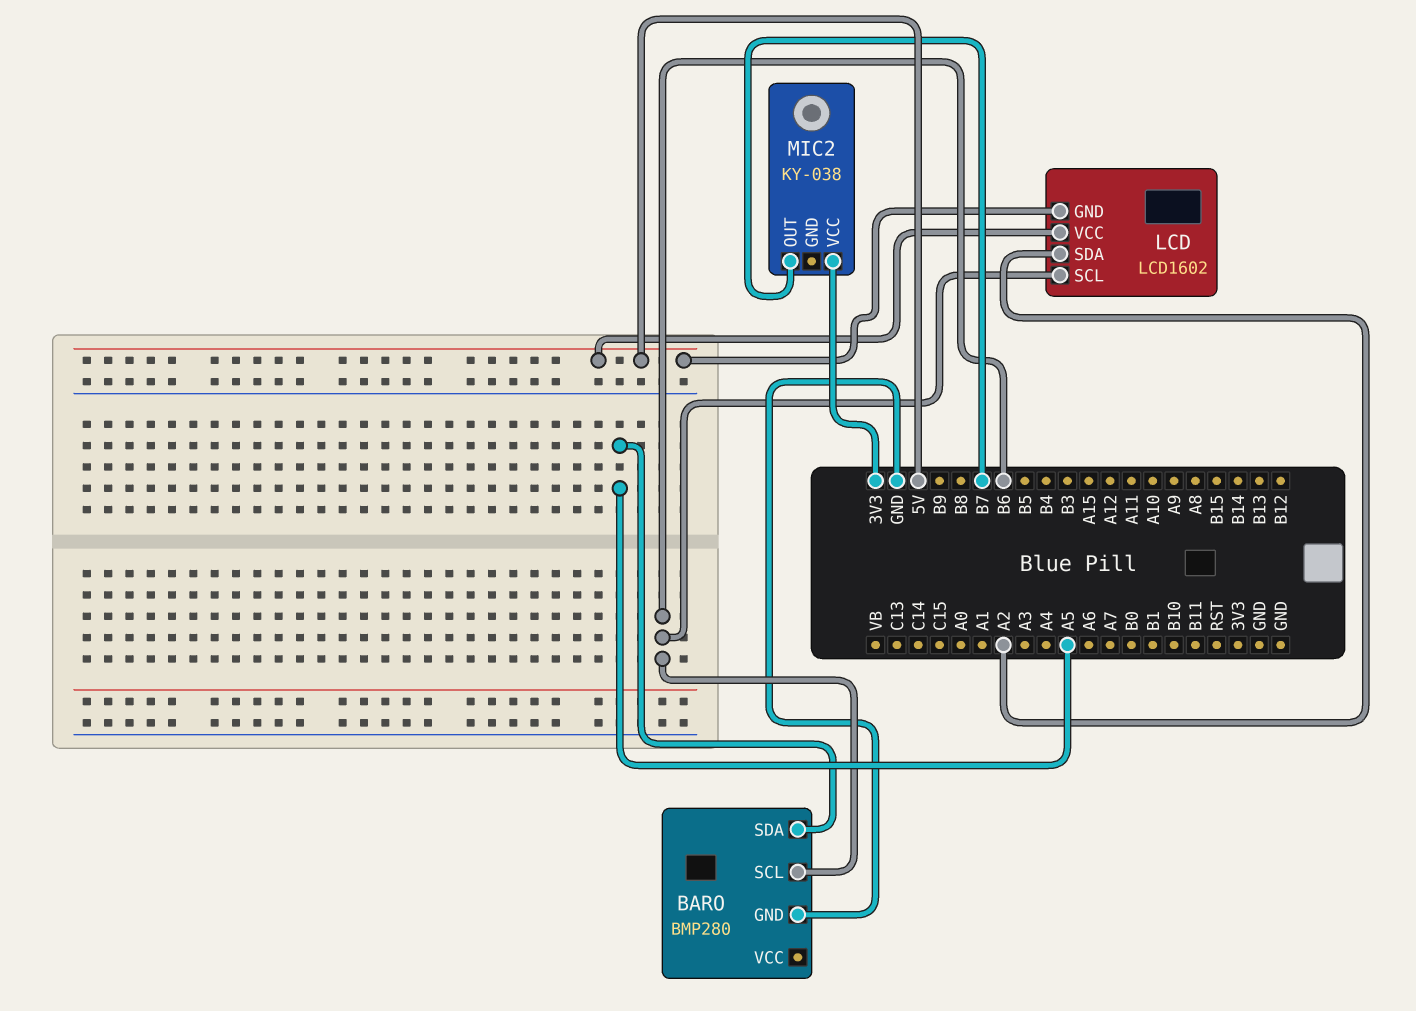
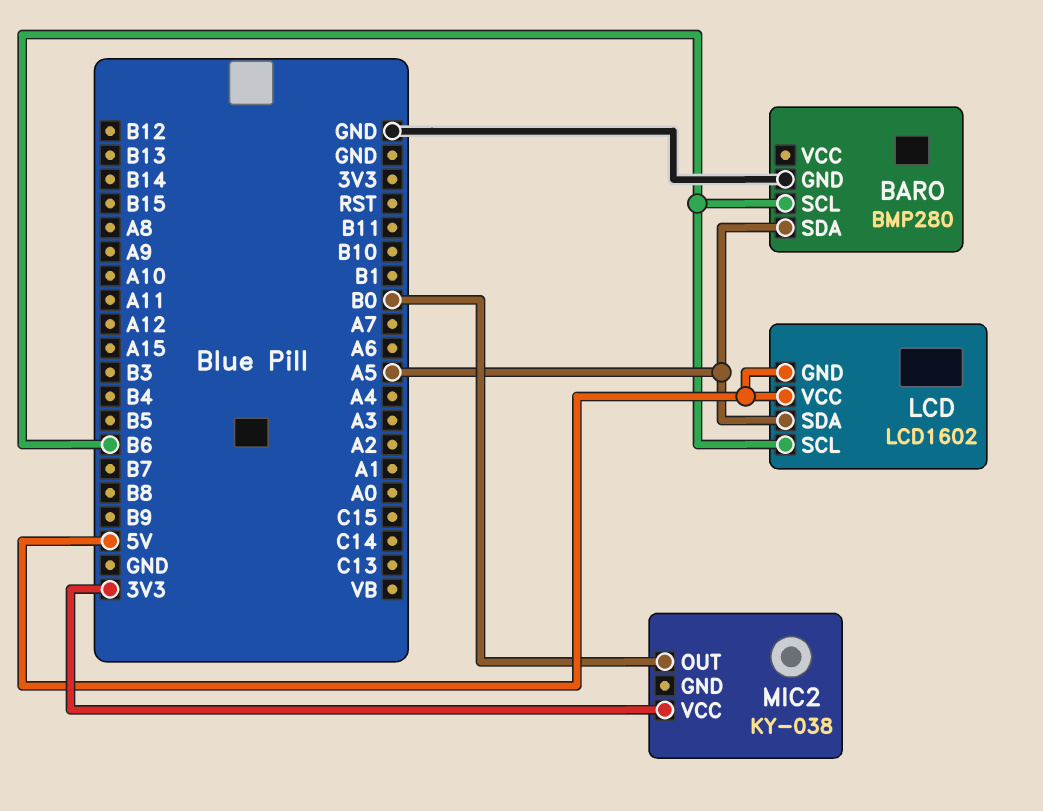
LCD pin SDA: A2 -> A5
MIC2 pin OUT: B7 -> B0

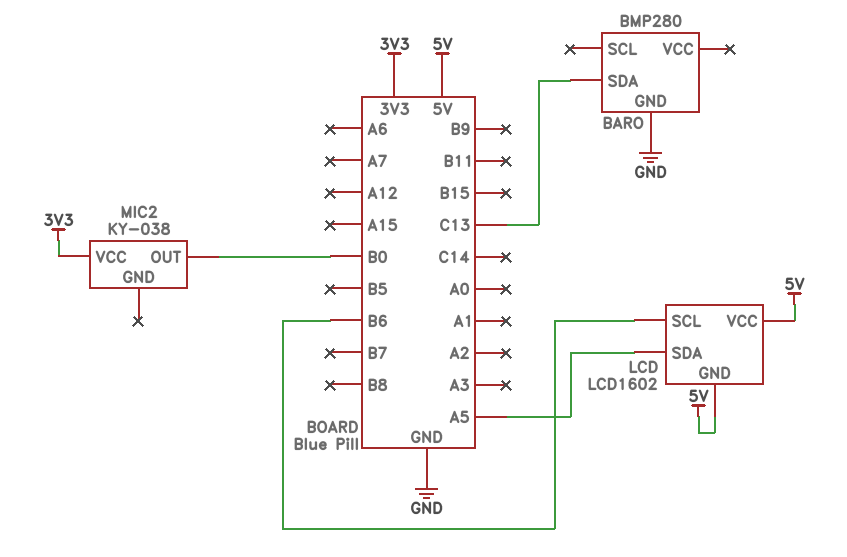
BARO pin SCL: B6 -> none
BARO pin SDA: A5 -> C13

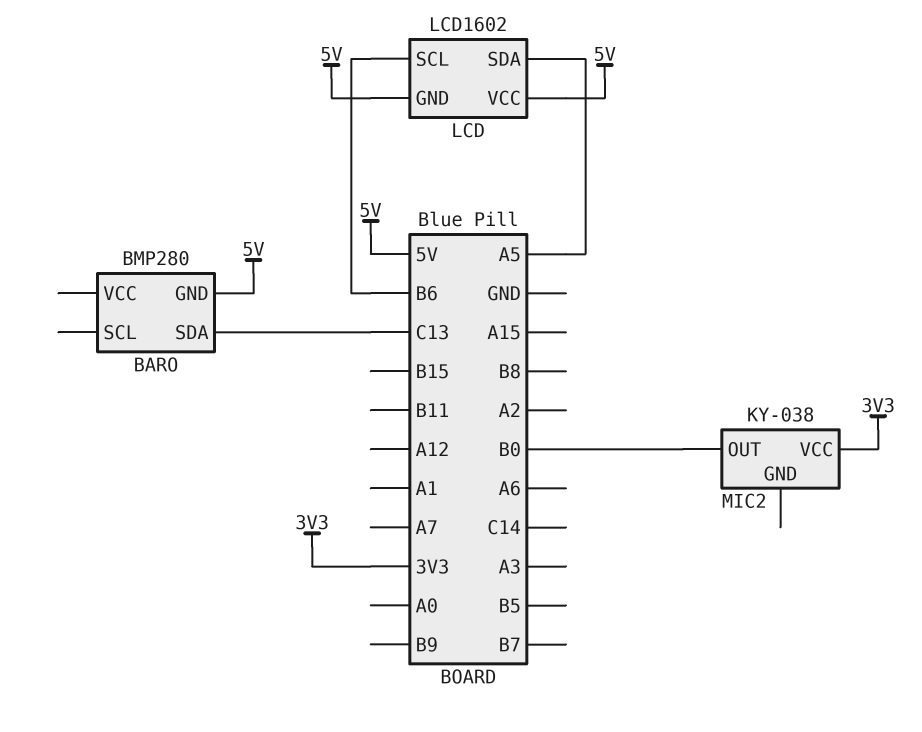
BARO pin GND: GND -> 5V

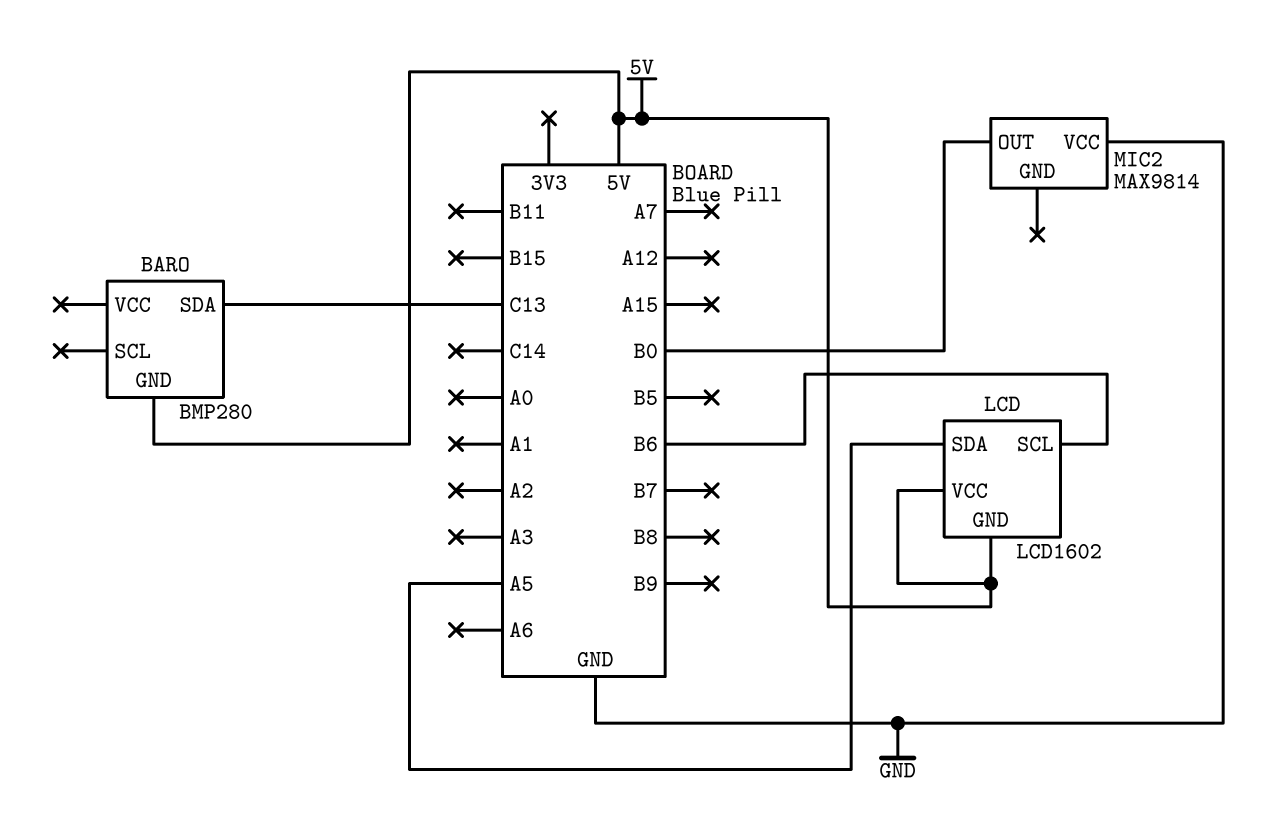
MIC2: KY-038 -> MAX9814
MIC2 pin VCC: 3V3 -> GND

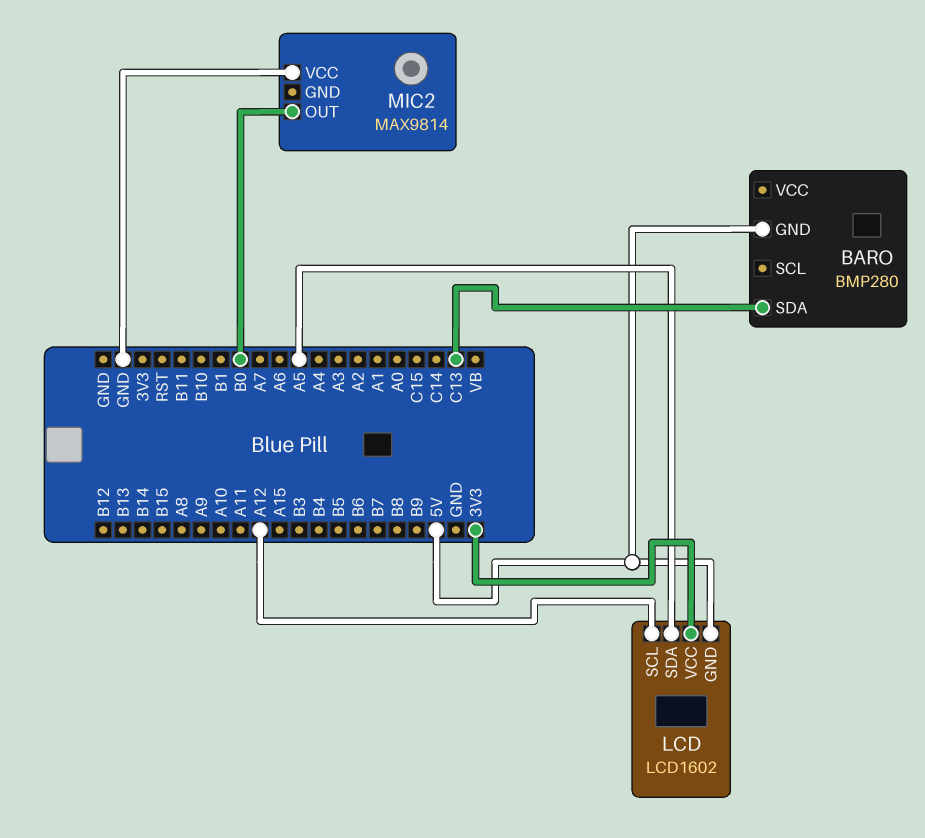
LCD pin SCL: B6 -> A12
LCD pin VCC: 5V -> 3V3

